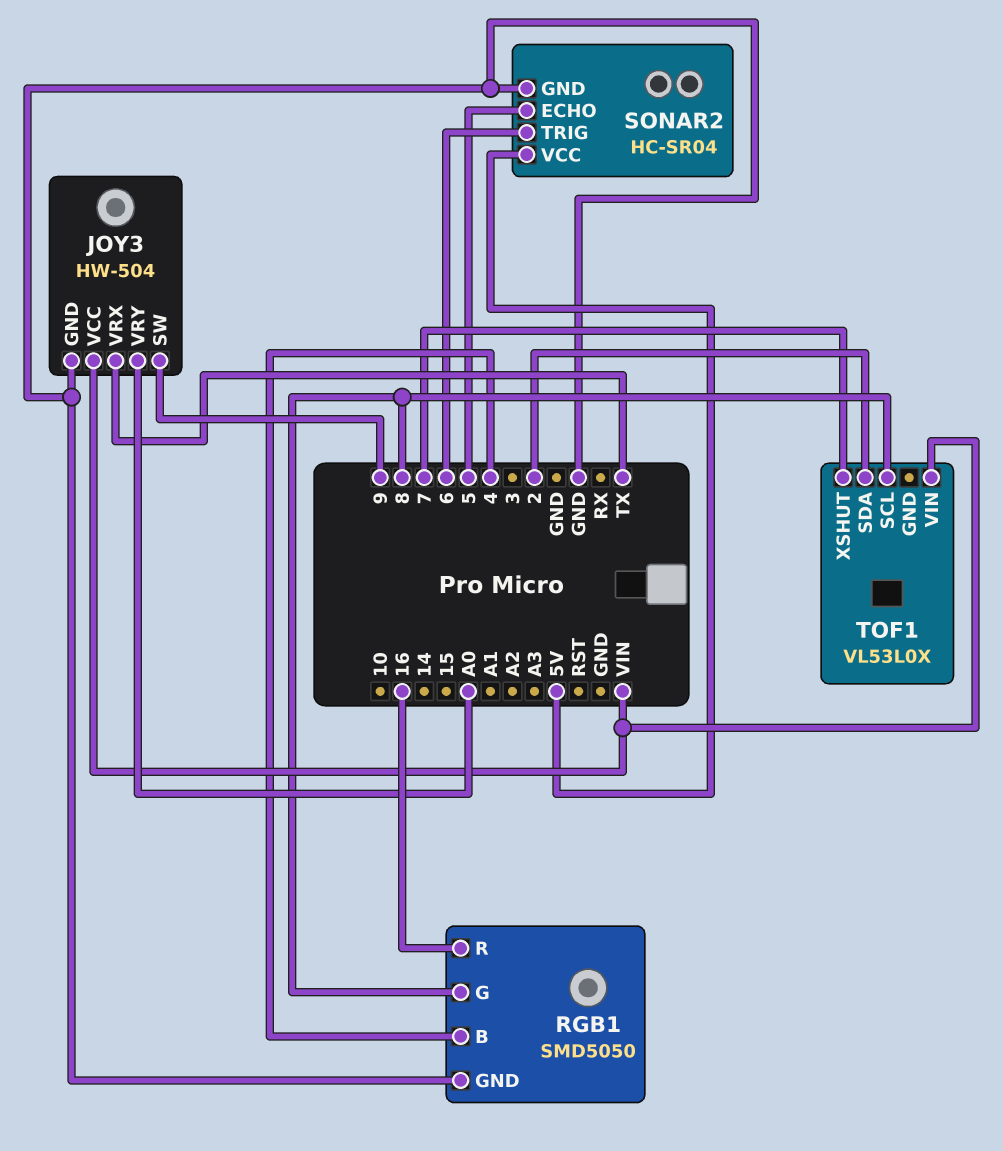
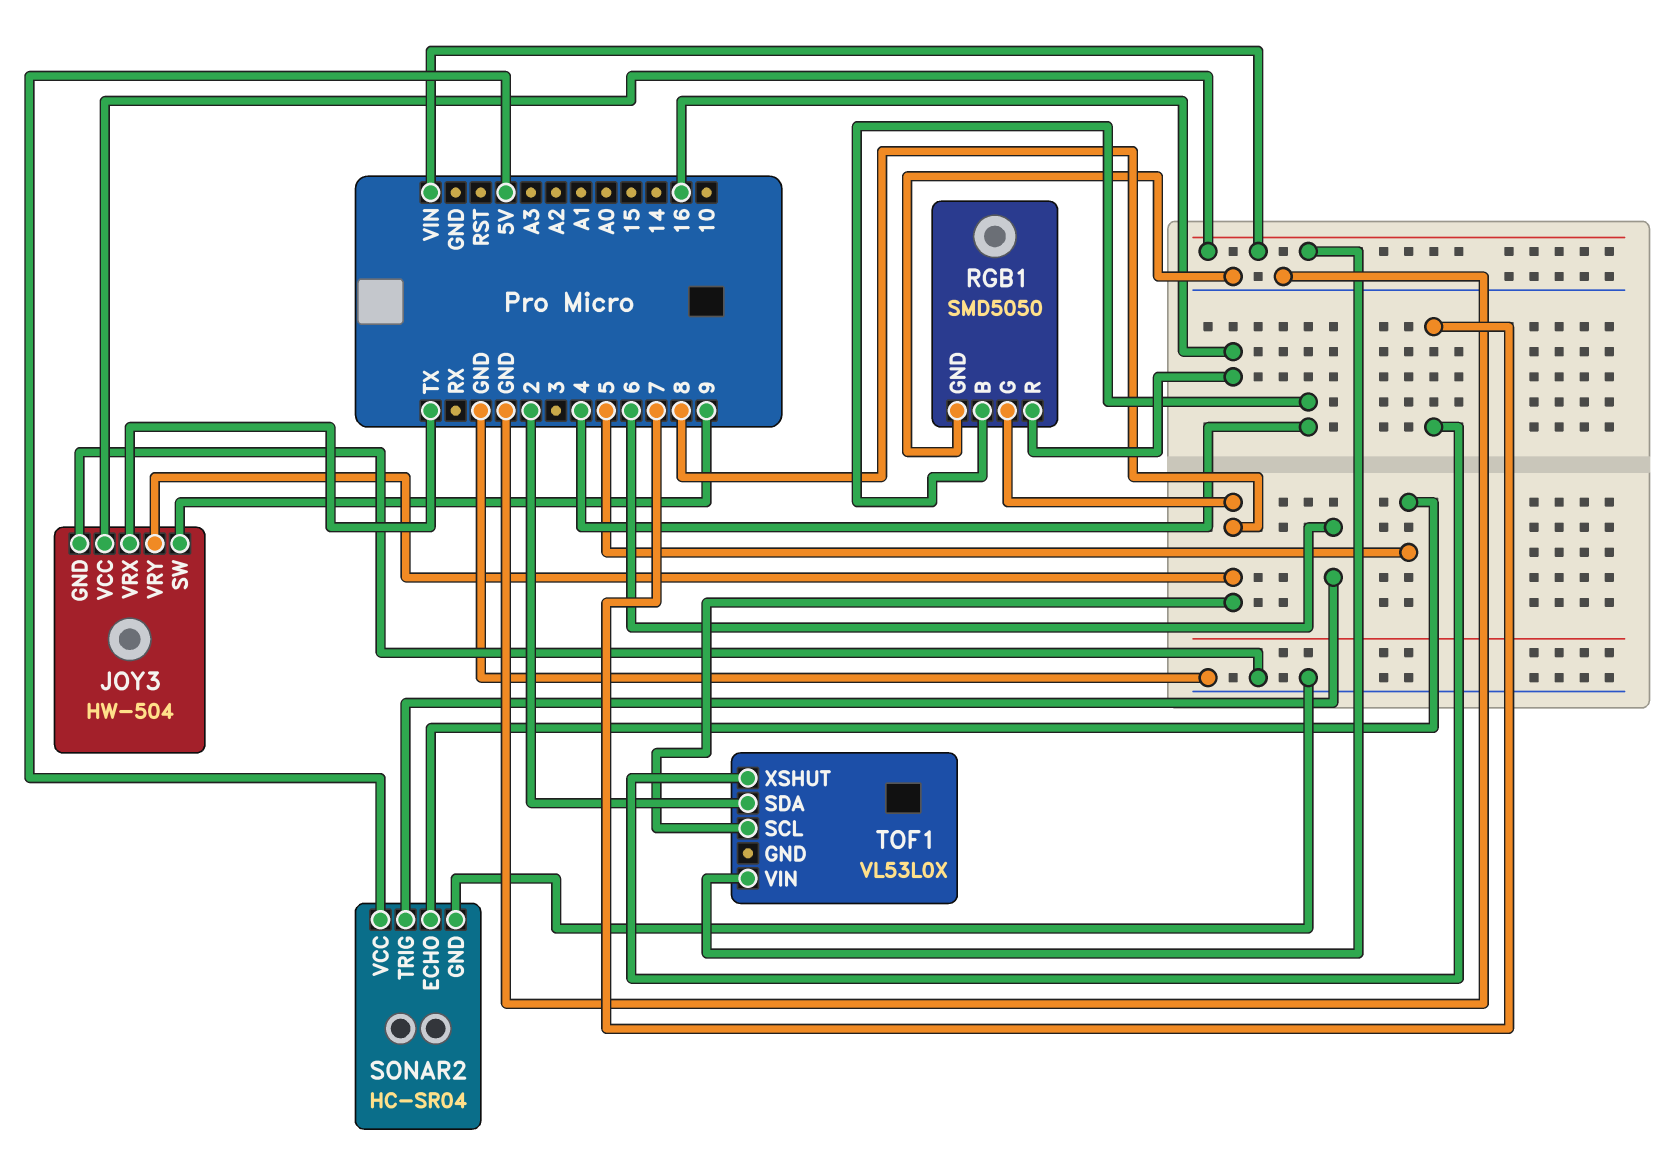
JOY3 pin VRY: A0 -> 8

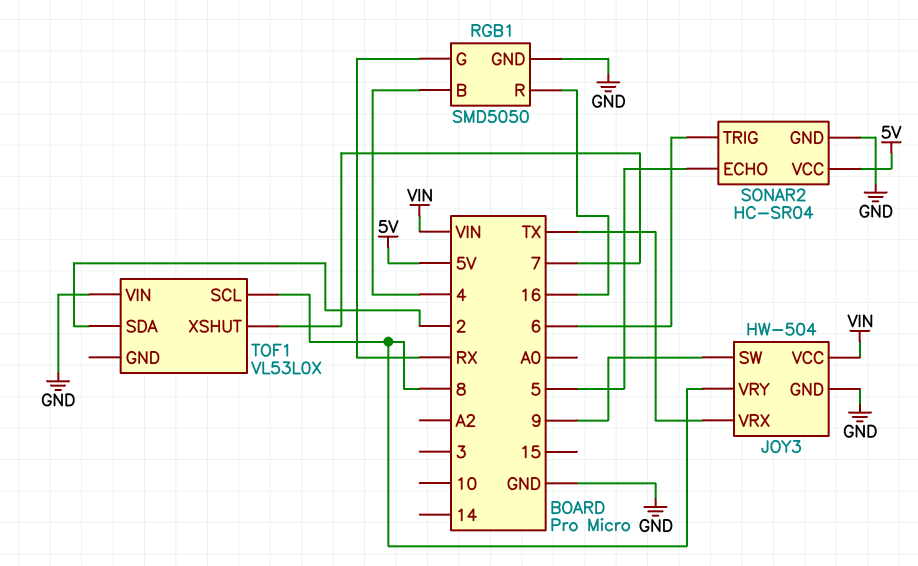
RGB1 pin G: 8 -> RX
TOF1 pin VIN: VIN -> GND

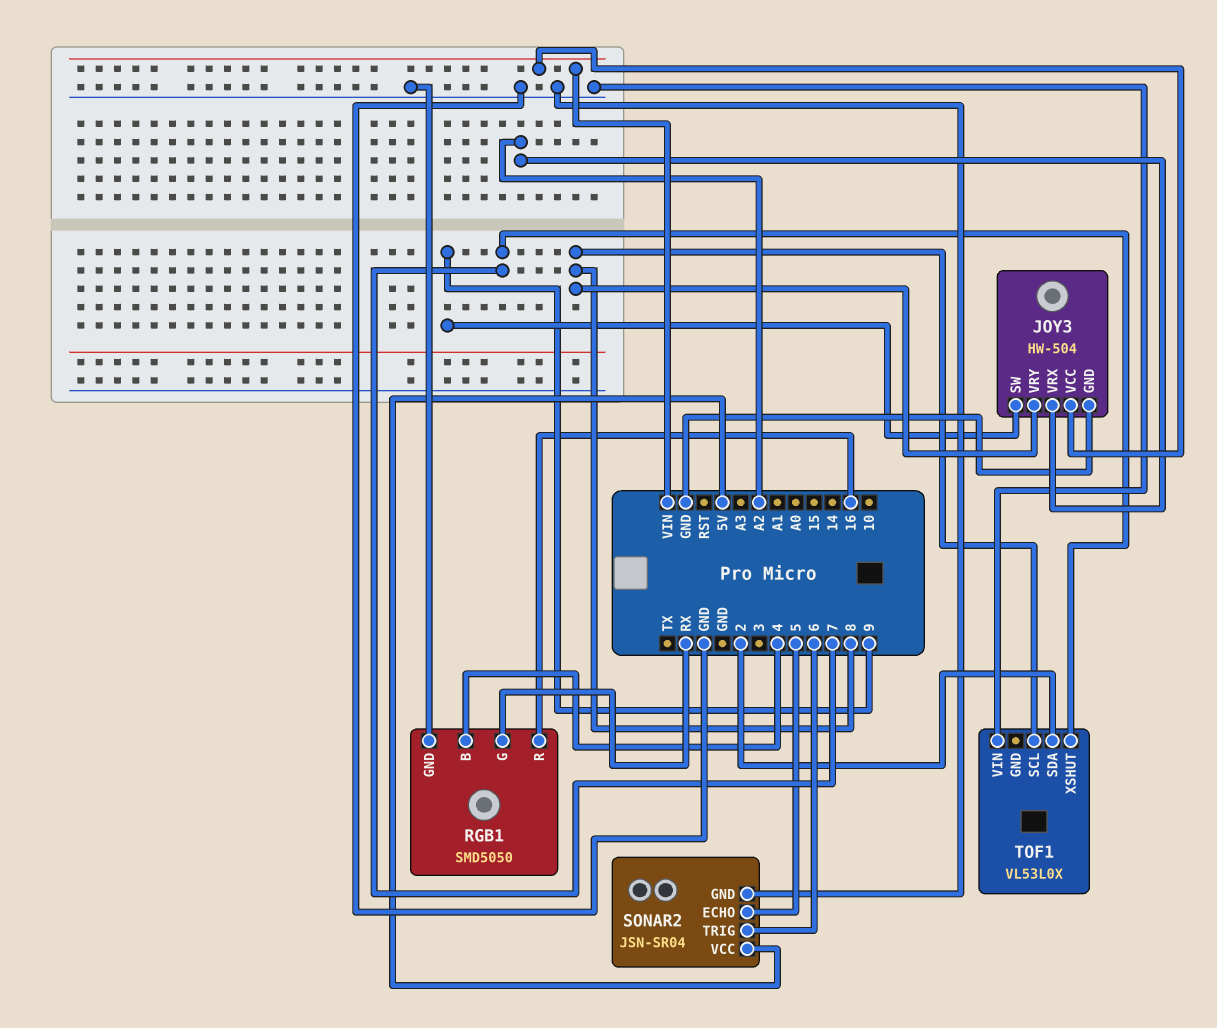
JOY3 pin VRX: TX -> A2
SONAR2: HC-SR04 -> JSN-SR04

